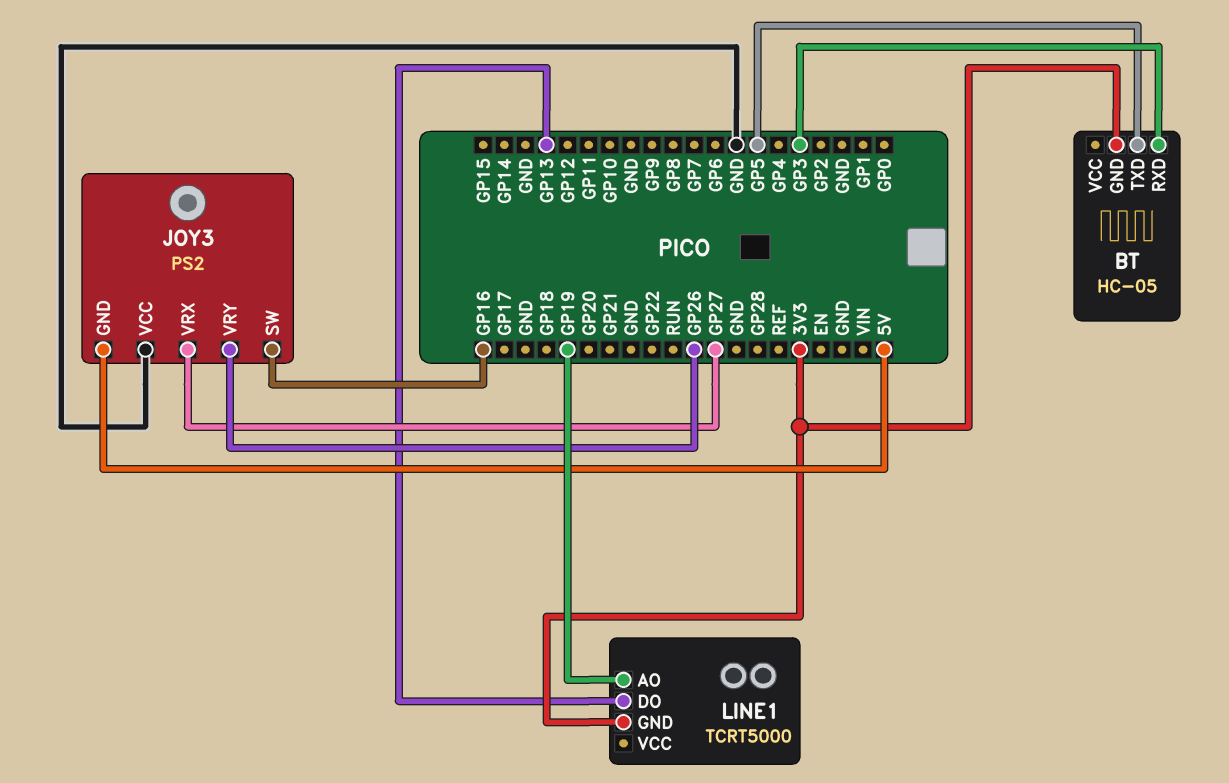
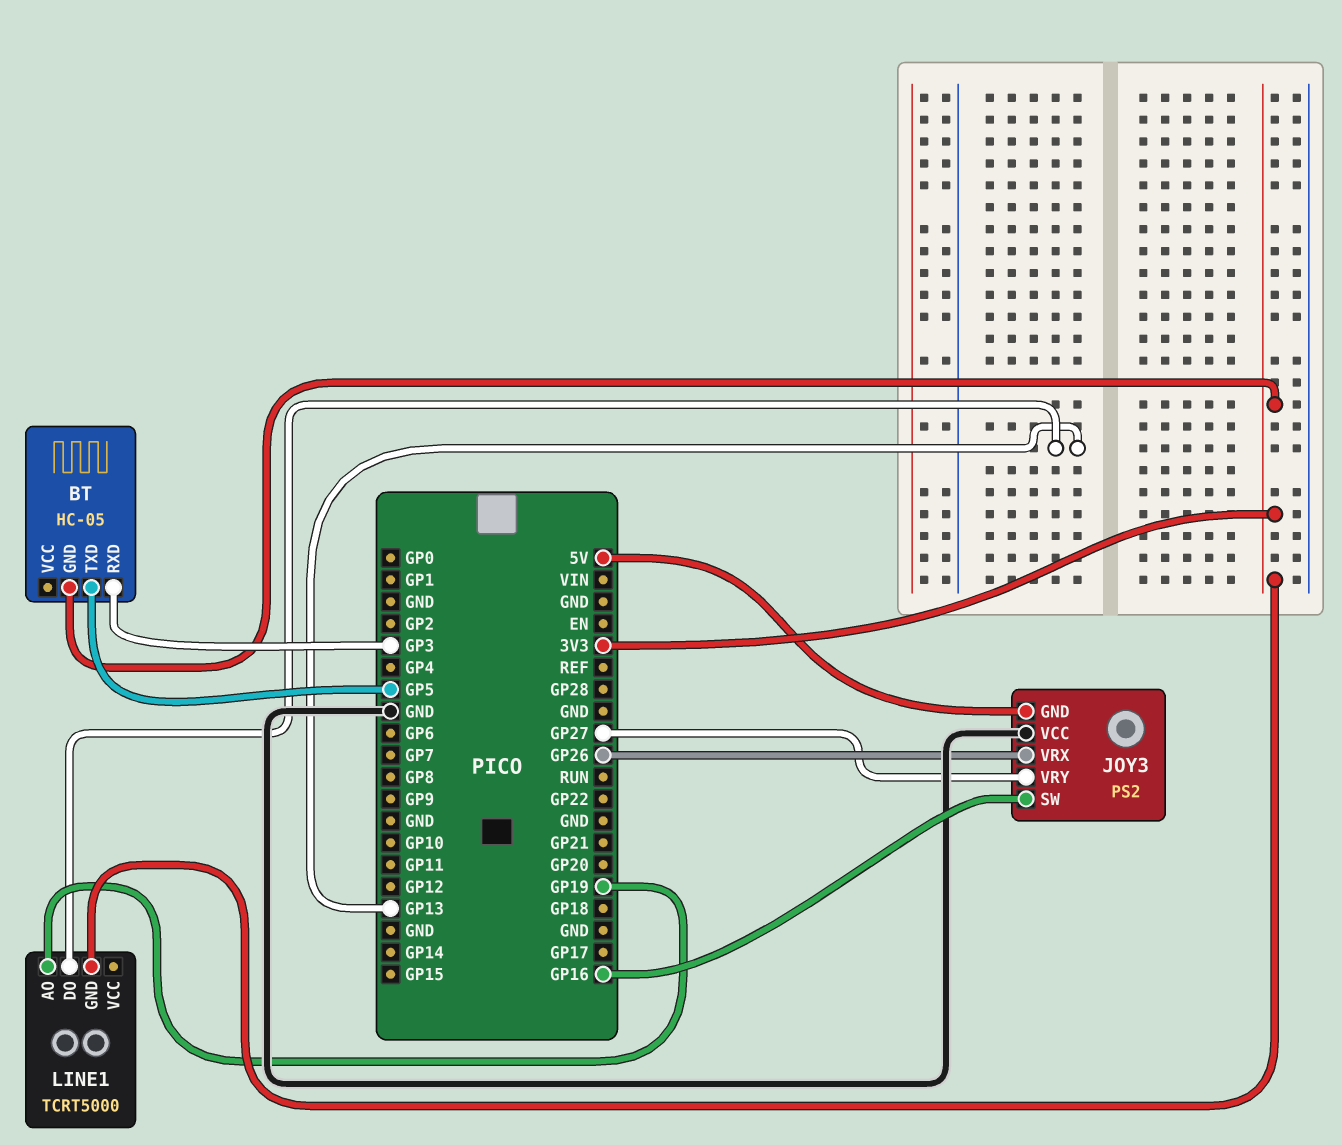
JOY3 pin VRX: GP27 -> GP26
JOY3 pin VRY: GP26 -> GP27

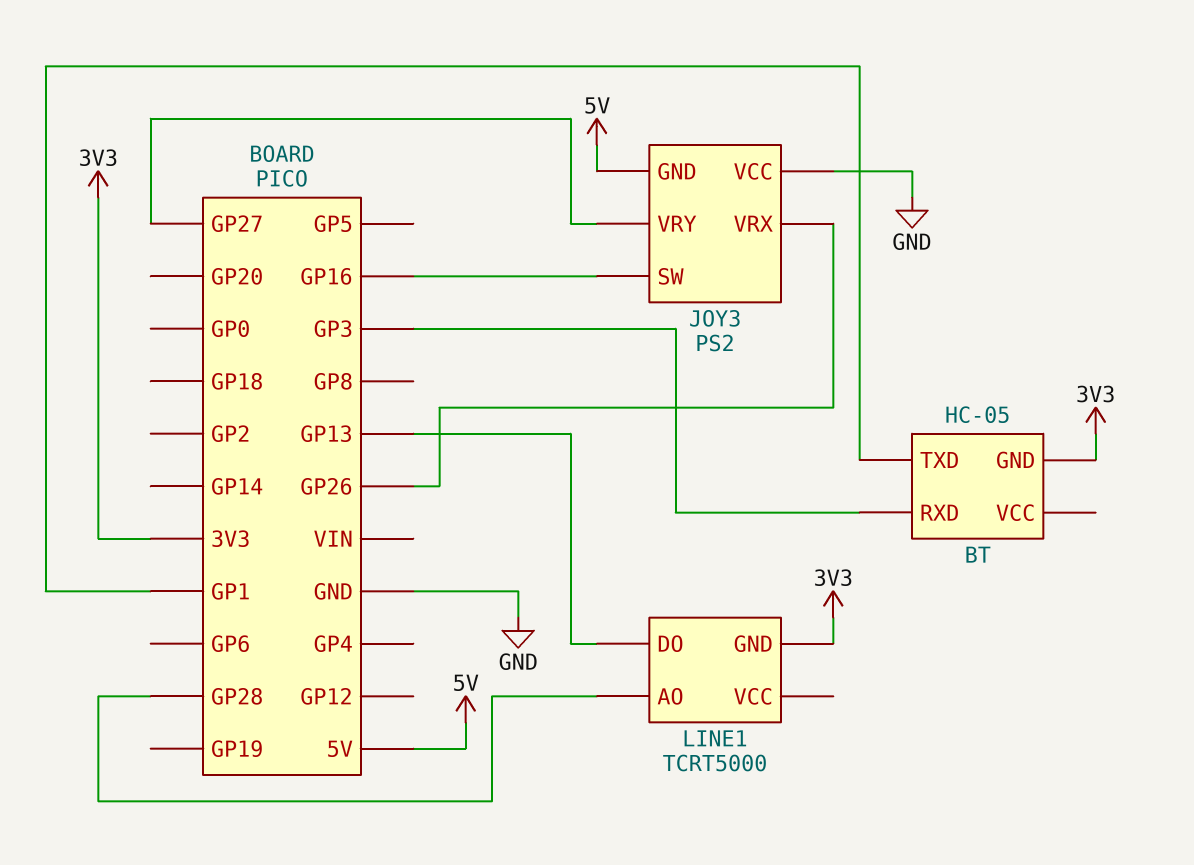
BT pin TXD: GP5 -> GP1
LINE1 pin AO: GP19 -> GP28

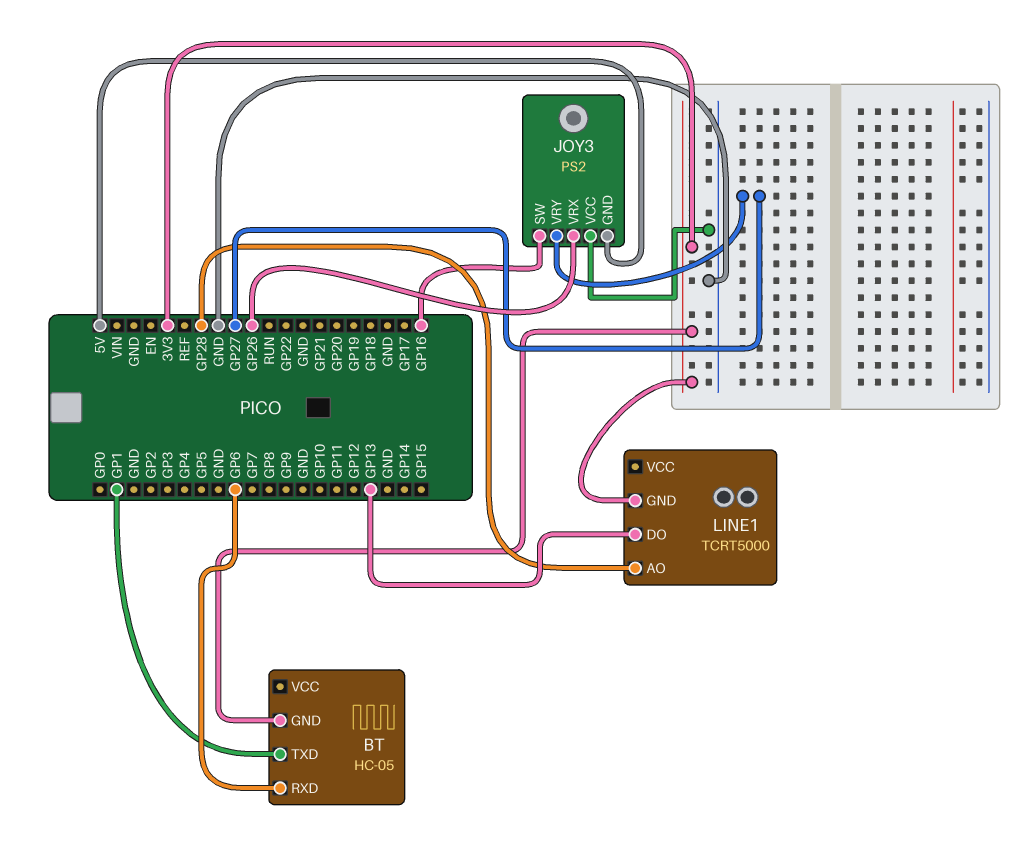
BT pin RXD: GP3 -> GP6

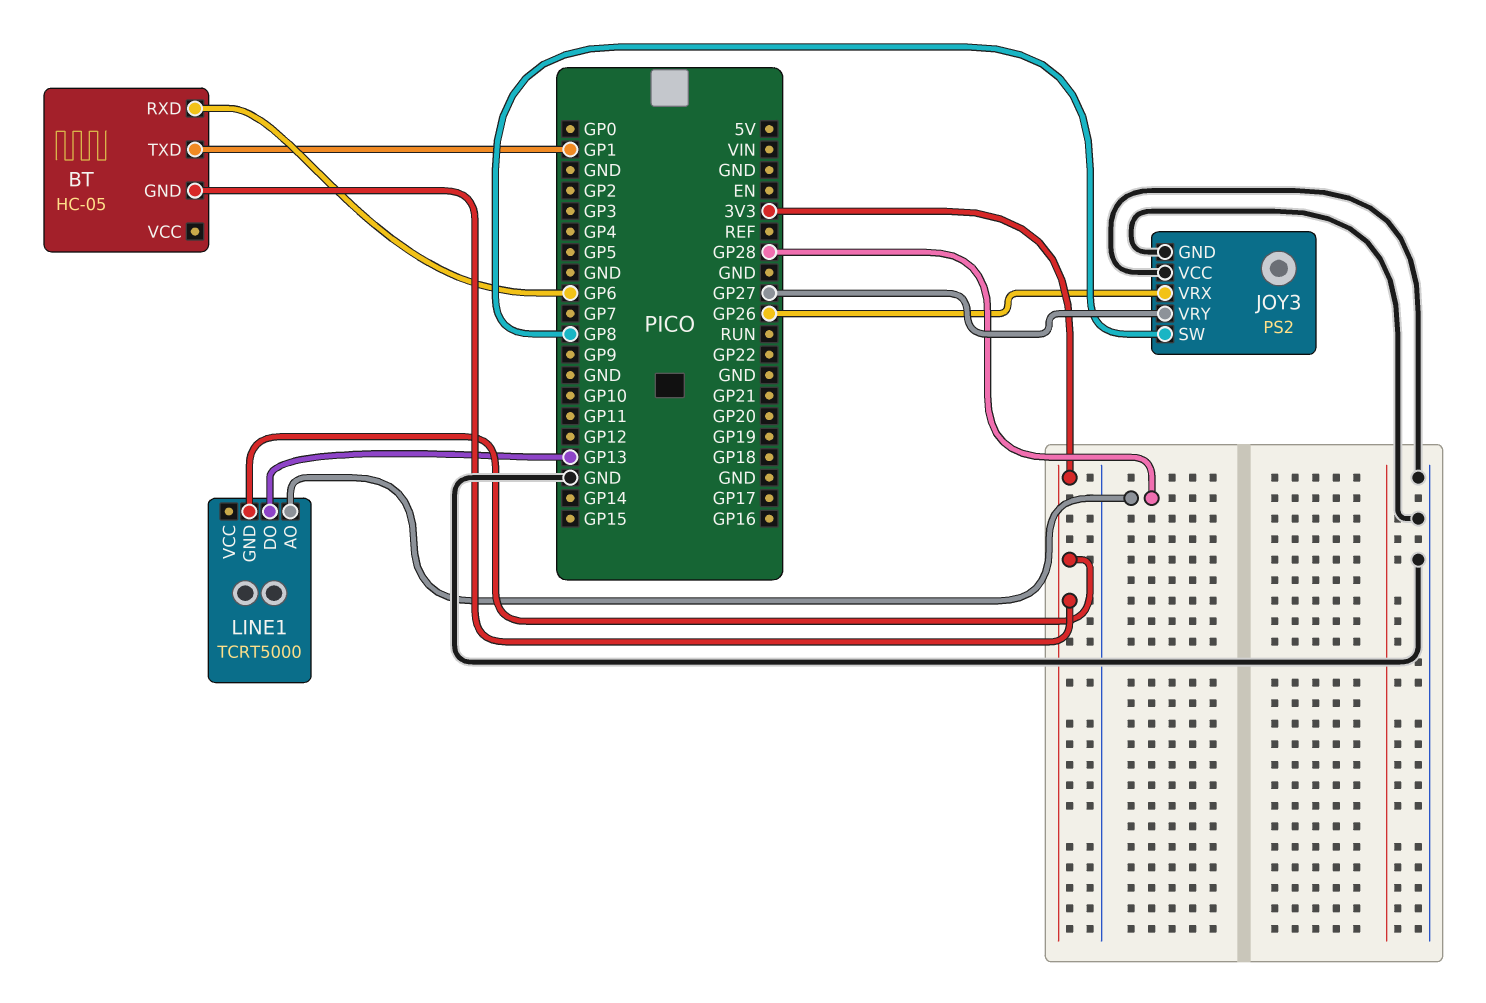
JOY3 pin GND: 5V -> GND
JOY3 pin SW: GP16 -> GP8

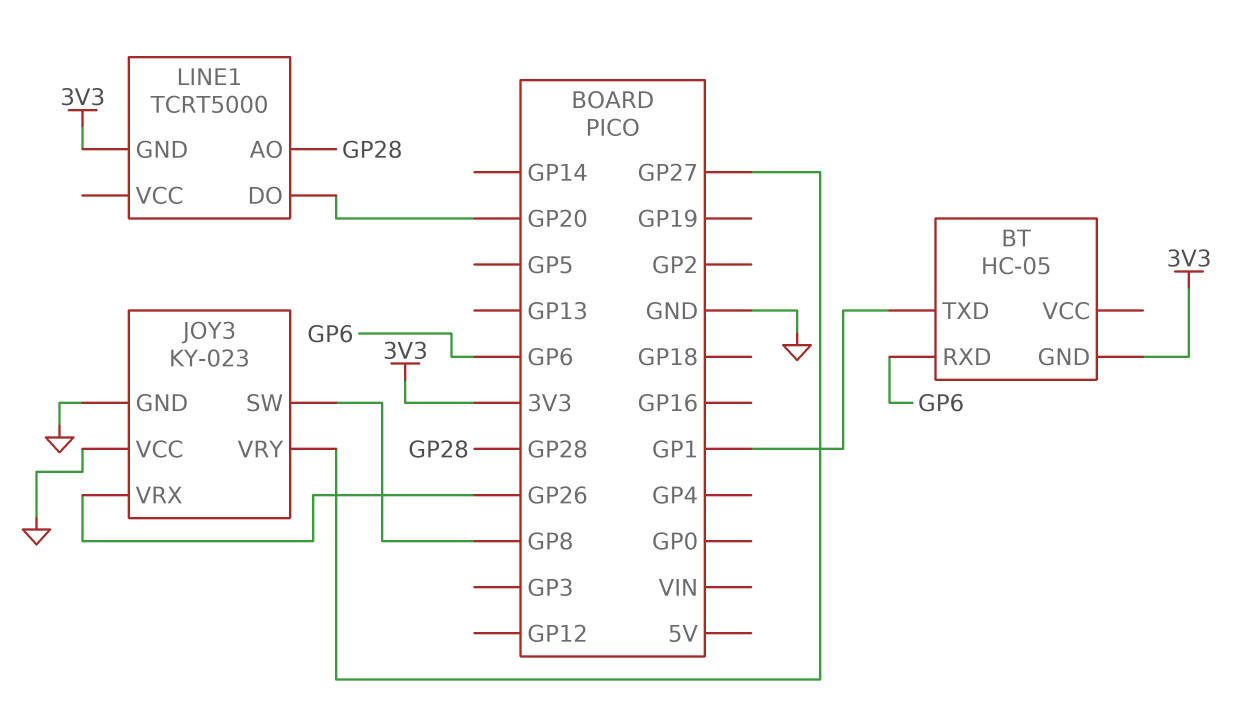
JOY3: PS2 -> KY-023
LINE1 pin DO: GP13 -> GP20

